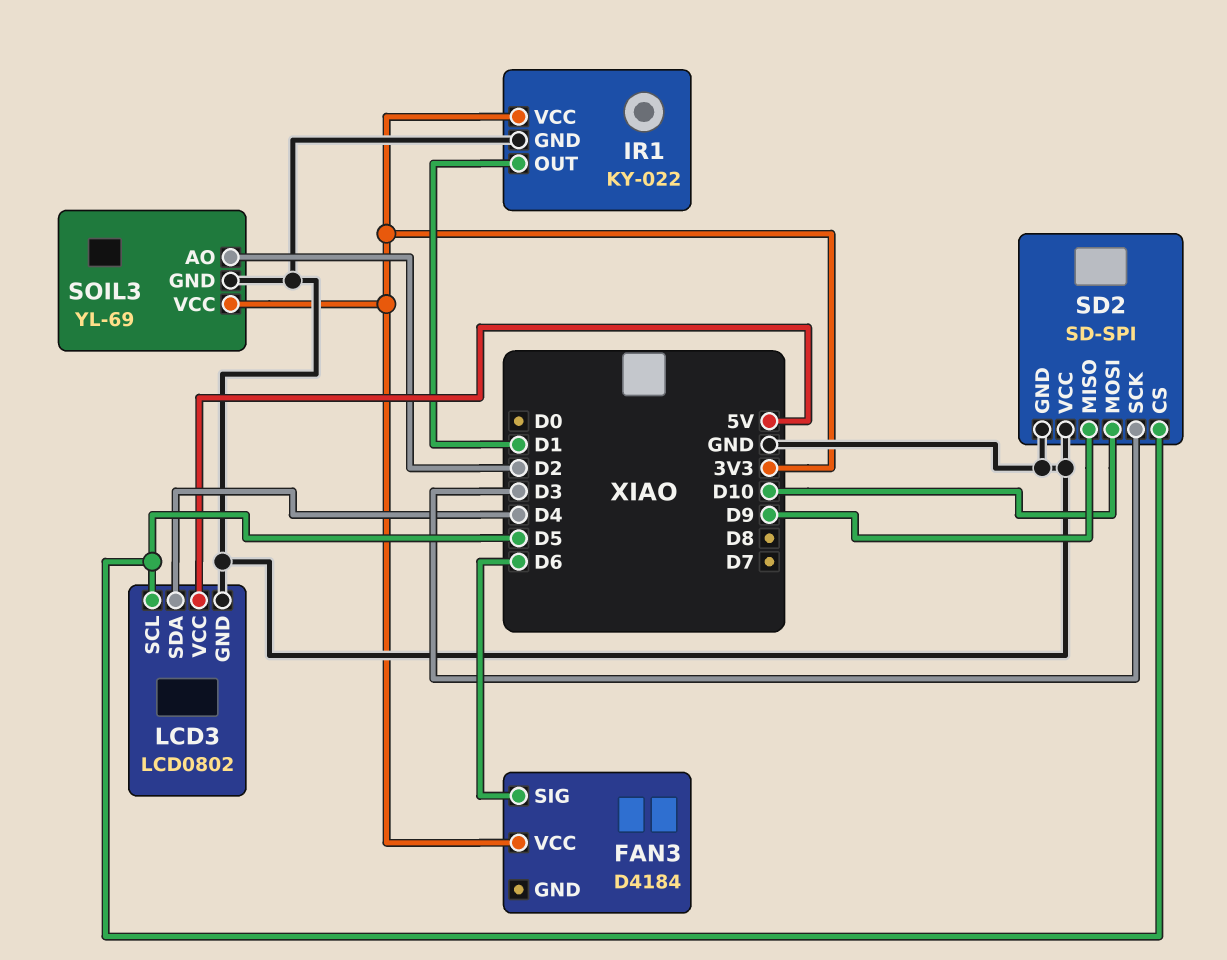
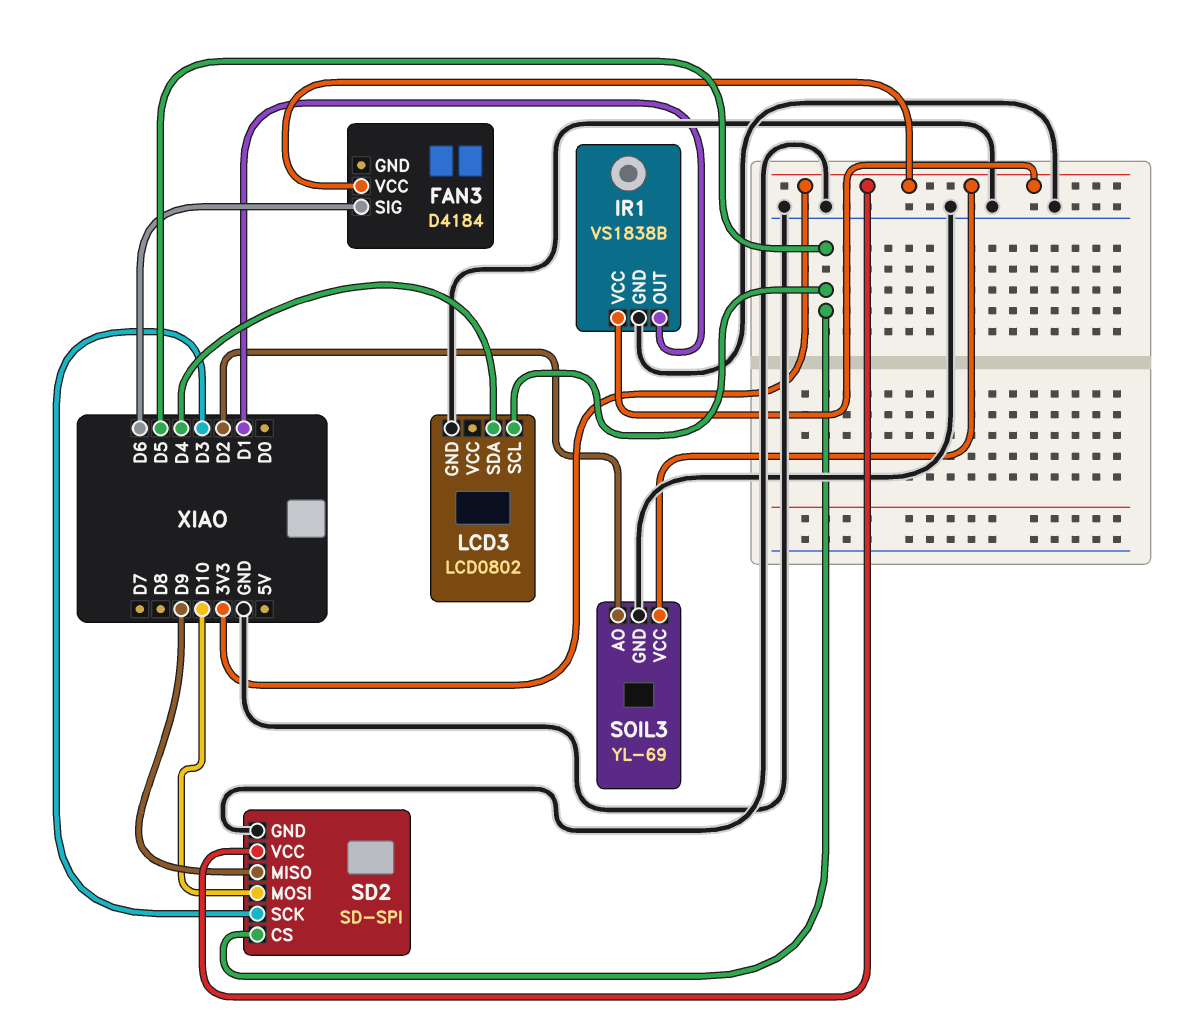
IR1: KY-022 -> VS1838B
LCD3 pin VCC: 5V -> none
SD2 pin VCC: GND -> 3V3

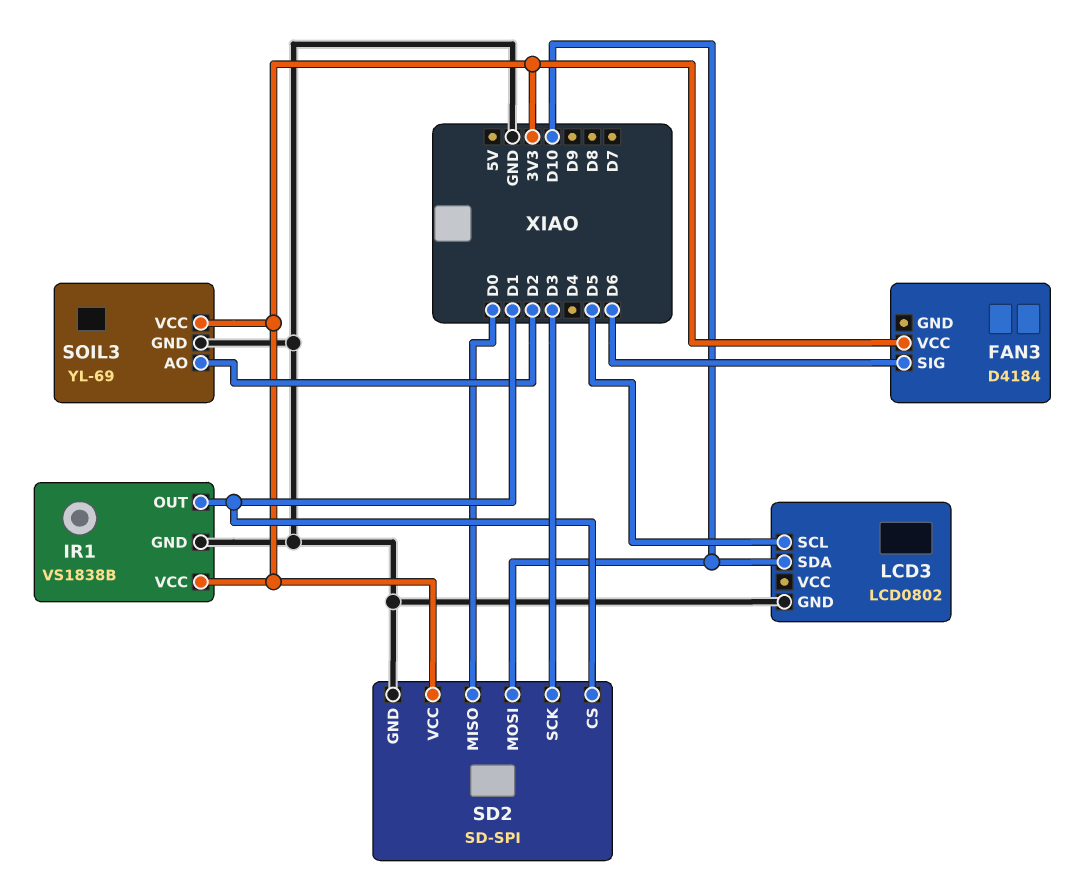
LCD3 pin SDA: D4 -> D10
SD2 pin CS: D5 -> D1
SD2 pin MISO: D9 -> D0

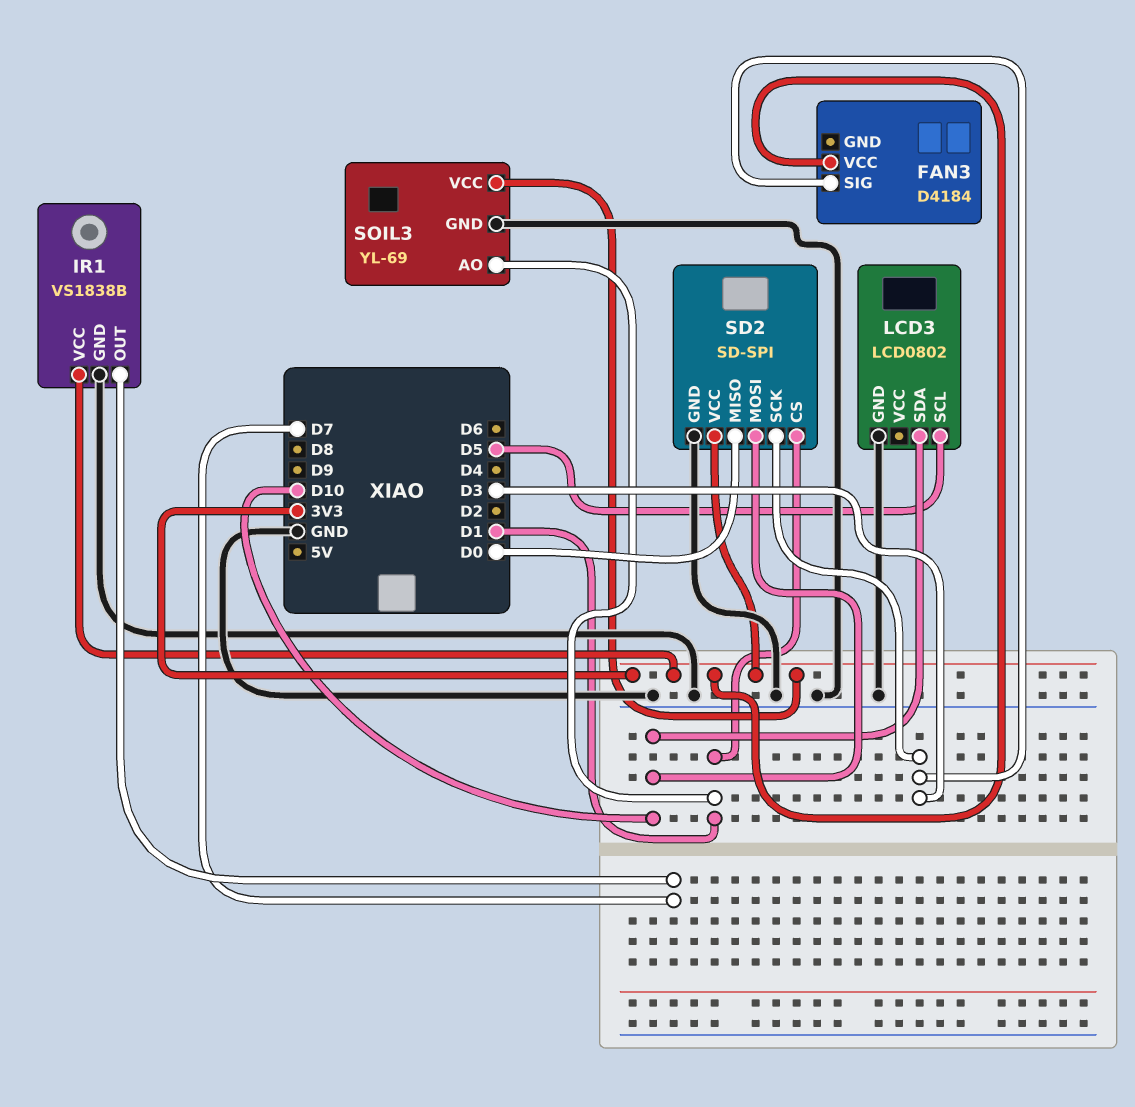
FAN3 pin SIG: D6 -> D3
IR1 pin OUT: D1 -> D7
SOIL3 pin AO: D2 -> D1

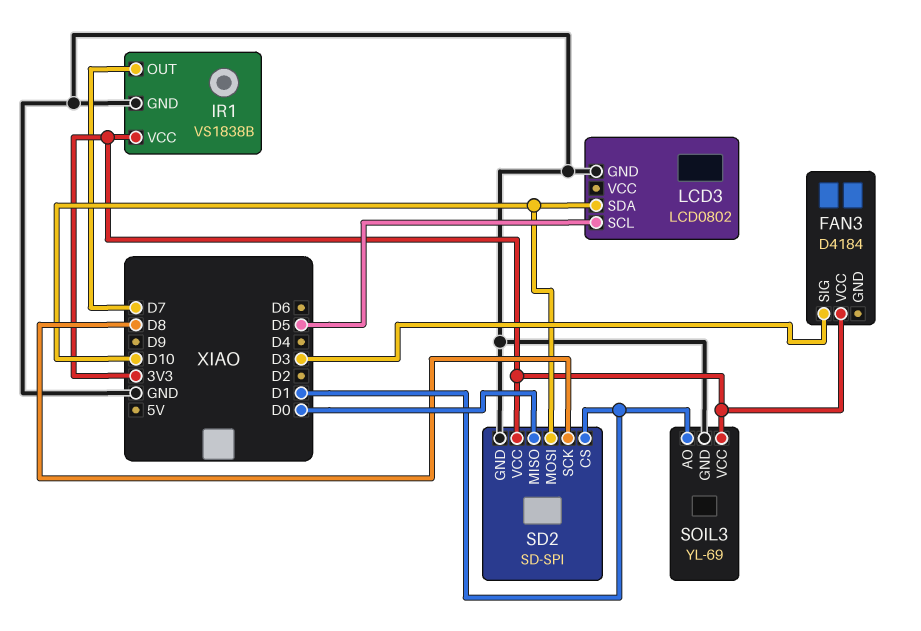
SD2 pin SCK: D3 -> D8

